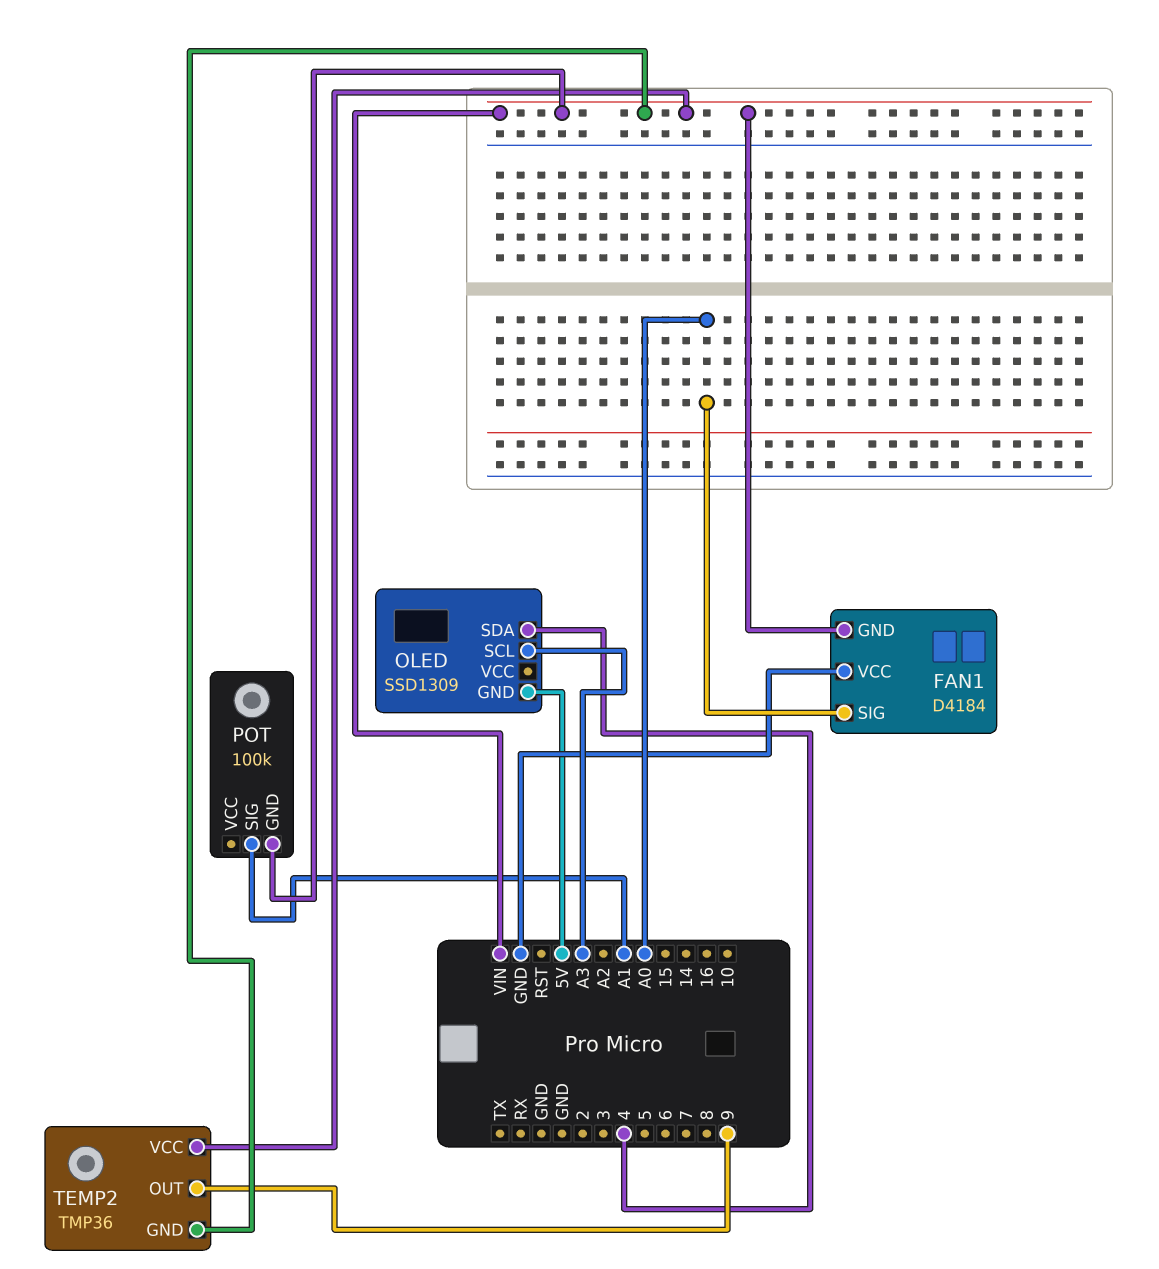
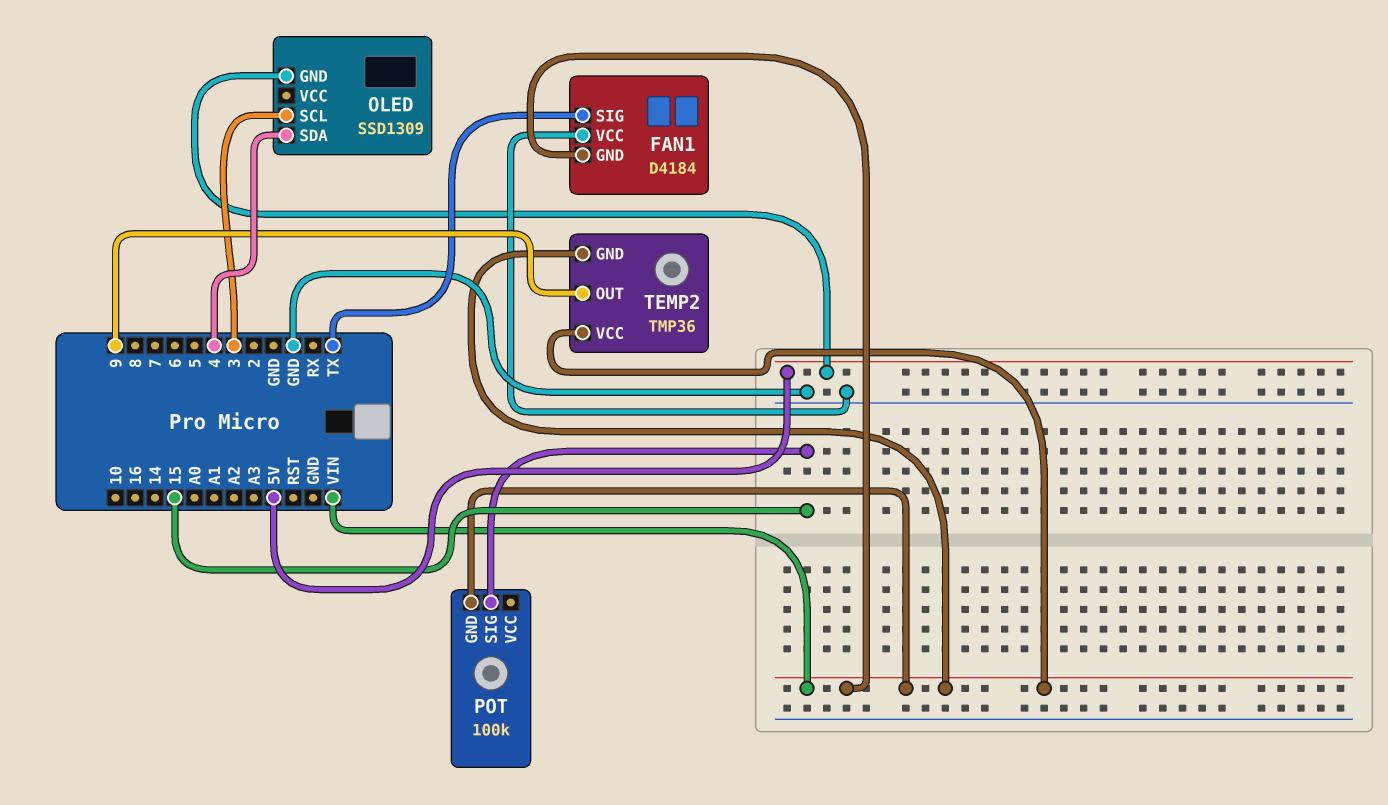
FAN1 pin SIG: A0 -> TX
OLED pin SCL: A3 -> 3
POT pin SIG: A1 -> 15

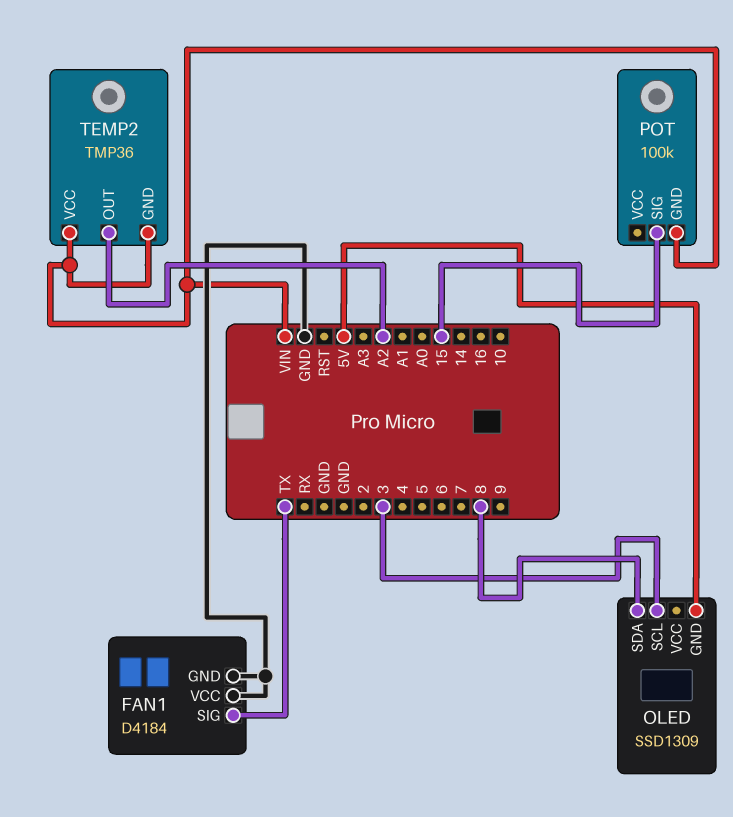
FAN1 pin GND: VIN -> GND
OLED pin SDA: 4 -> 8
TEMP2 pin OUT: 9 -> A2

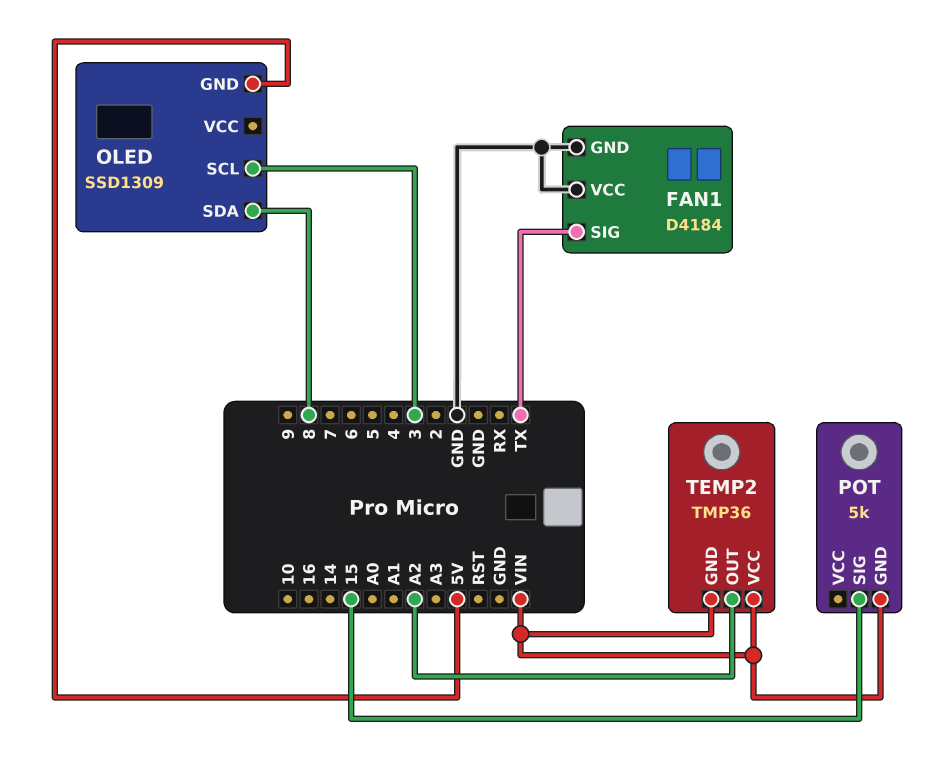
POT: 100k -> 5k

